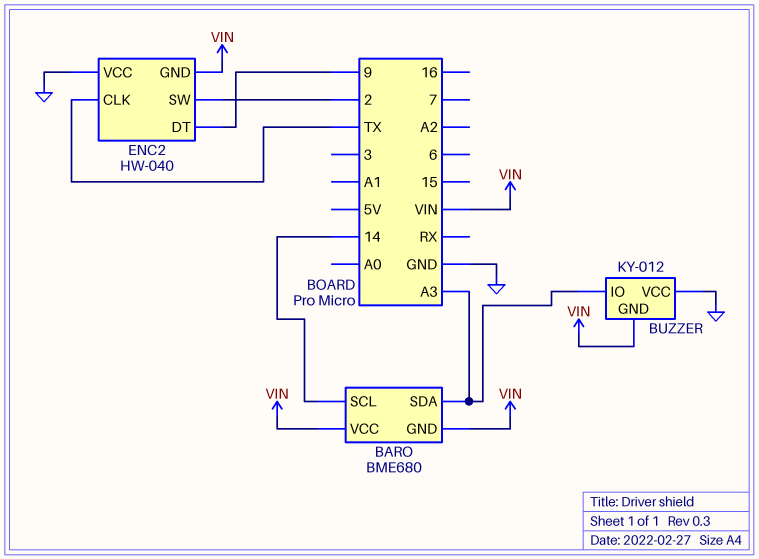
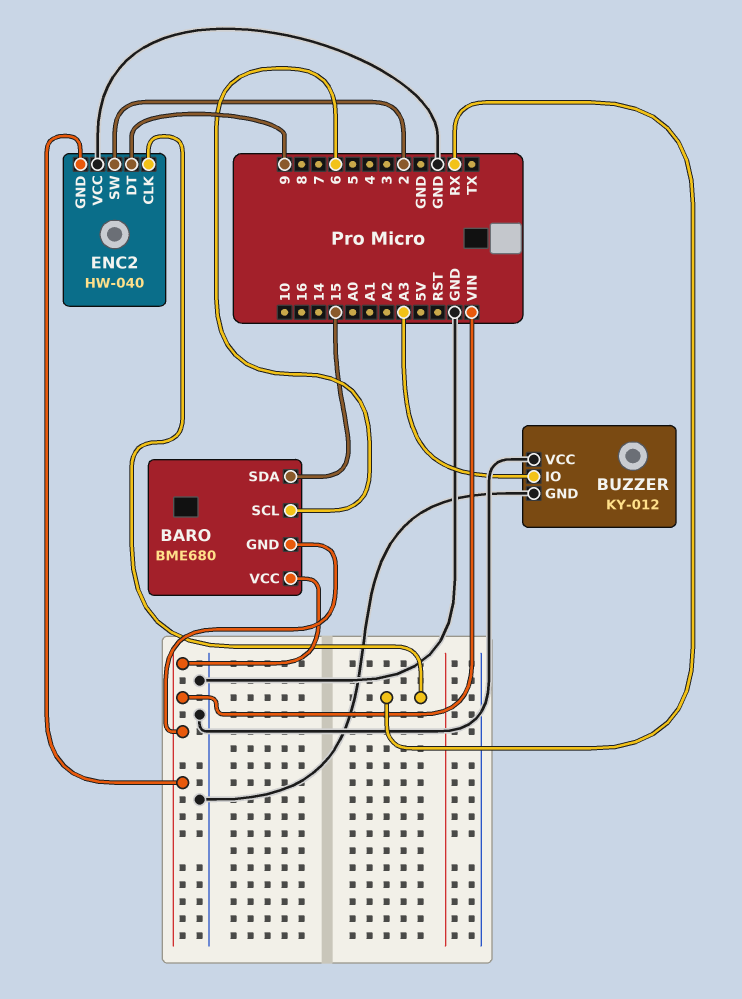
BARO pin SCL: 14 -> 6
BARO pin SDA: A3 -> 15
BUZZER pin GND: VIN -> GND
ENC2 pin CLK: TX -> RX

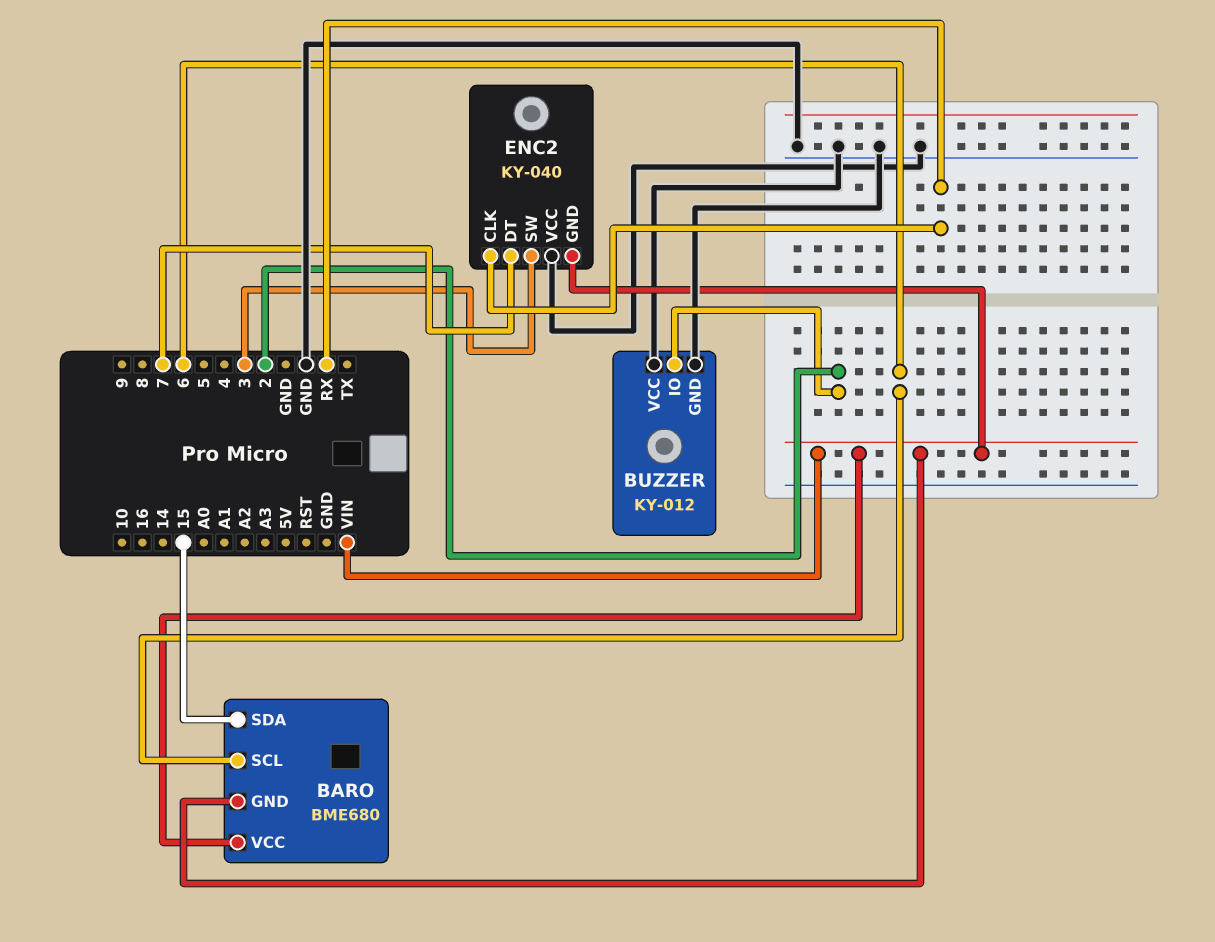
BUZZER pin IO: A3 -> 2
ENC2: HW-040 -> KY-040
ENC2 pin DT: 9 -> 7
ENC2 pin SW: 2 -> 3

